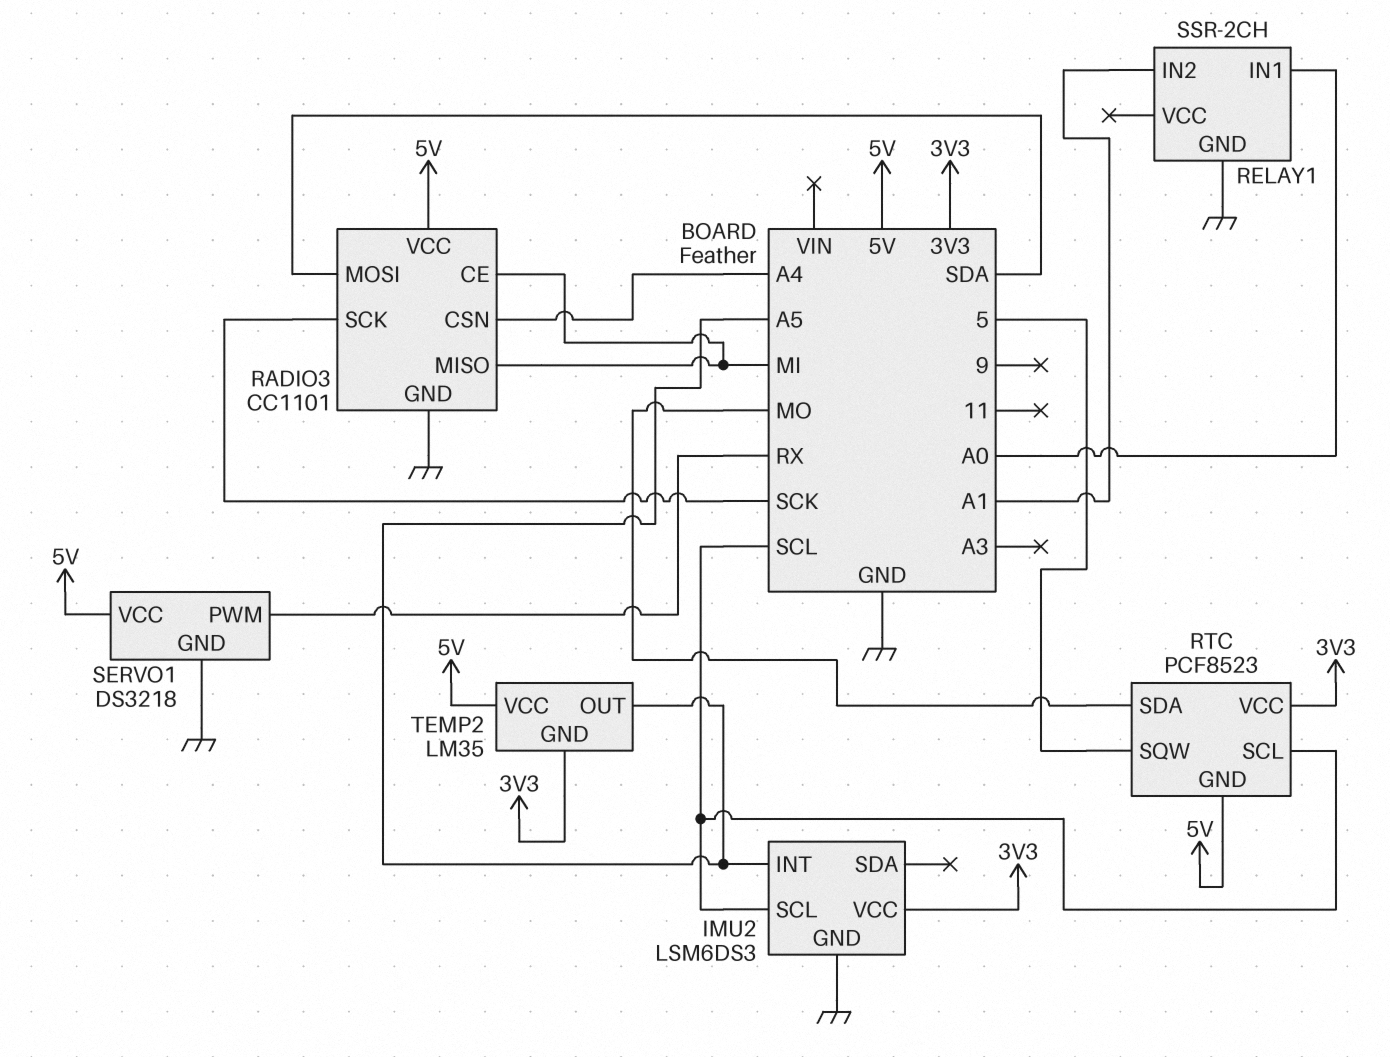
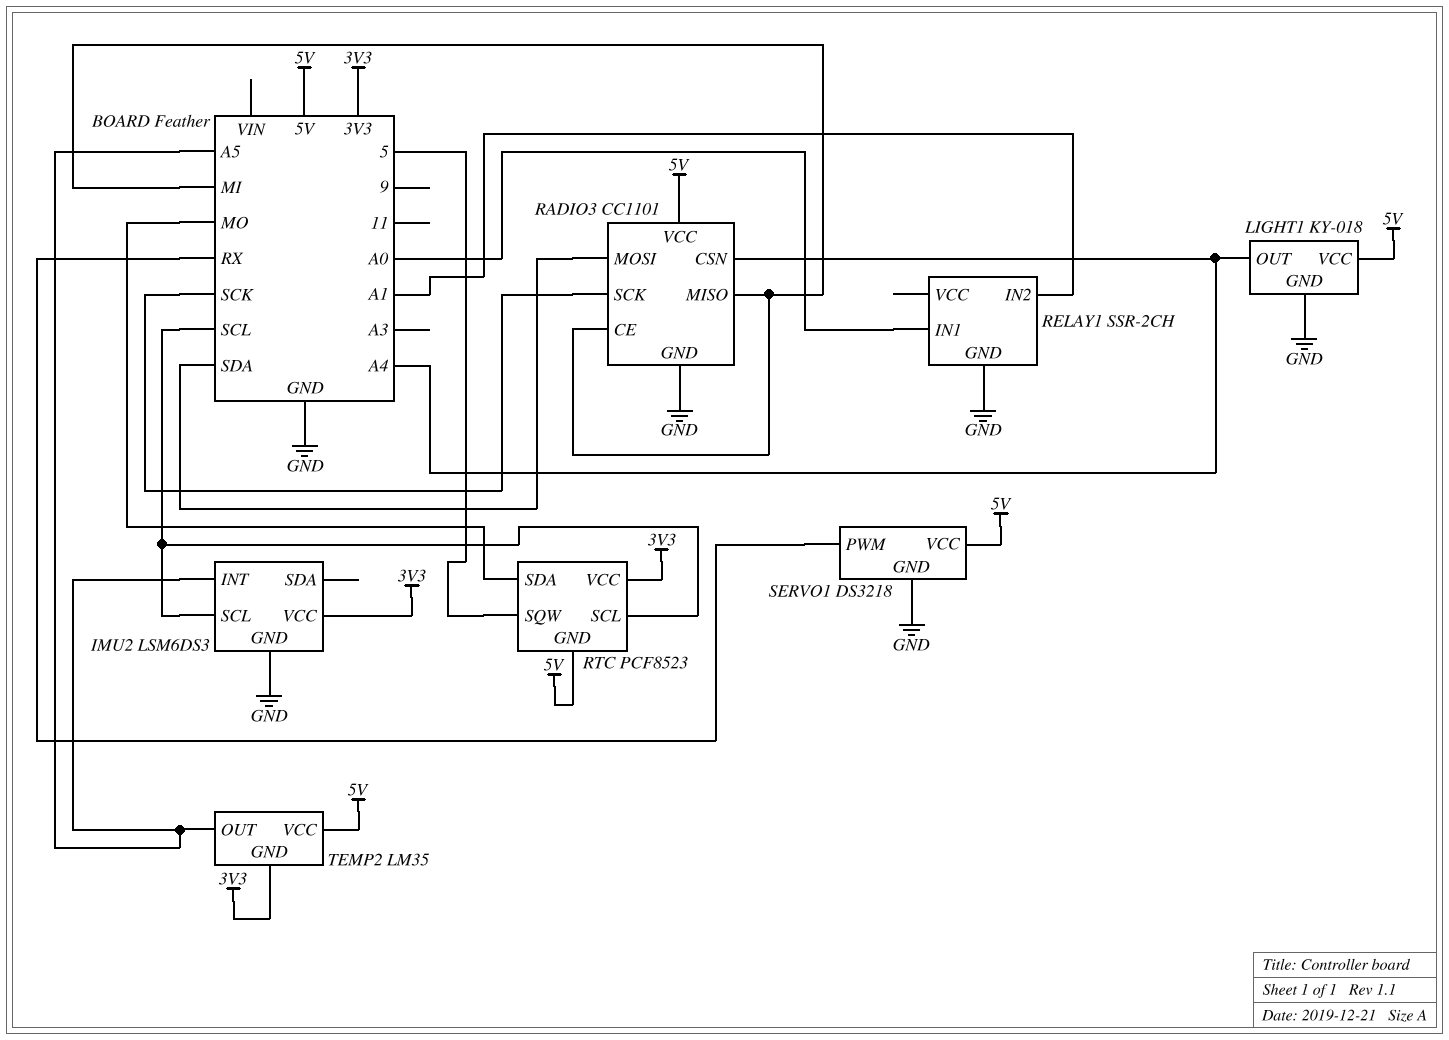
LIGHT1: none -> KY-018
LIGHT1 pin GND: none -> GND
LIGHT1 pin OUT: none -> A4
LIGHT1 pin VCC: none -> 5V

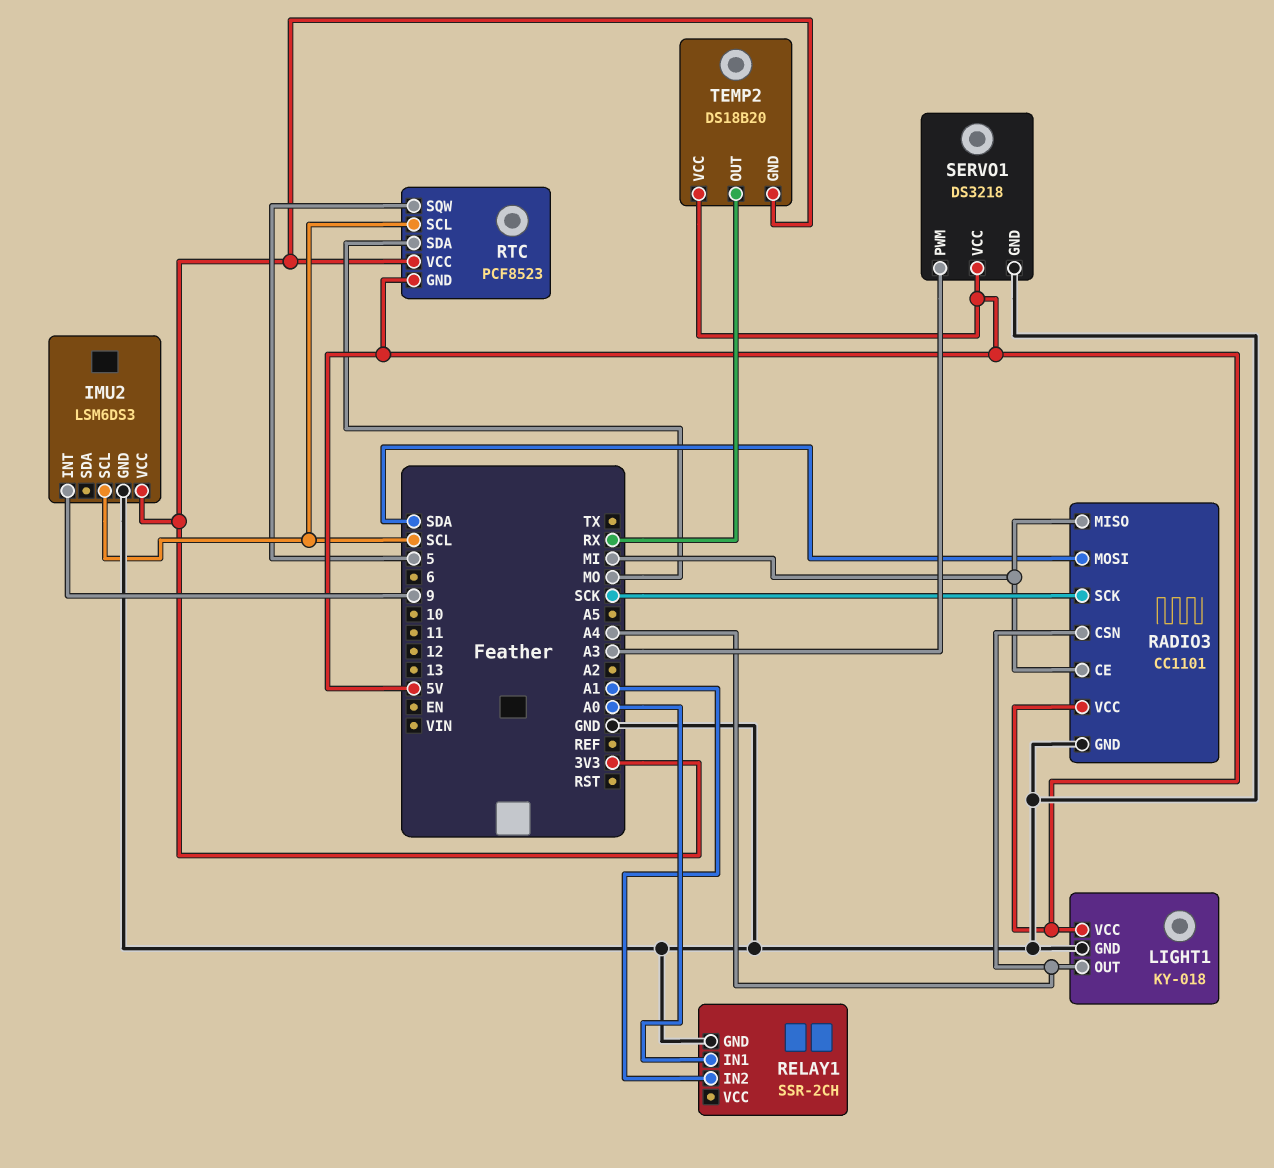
IMU2 pin INT: A5 -> 9
SERVO1 pin PWM: RX -> A3
TEMP2: LM35 -> DS18B20
TEMP2 pin OUT: A5 -> RX

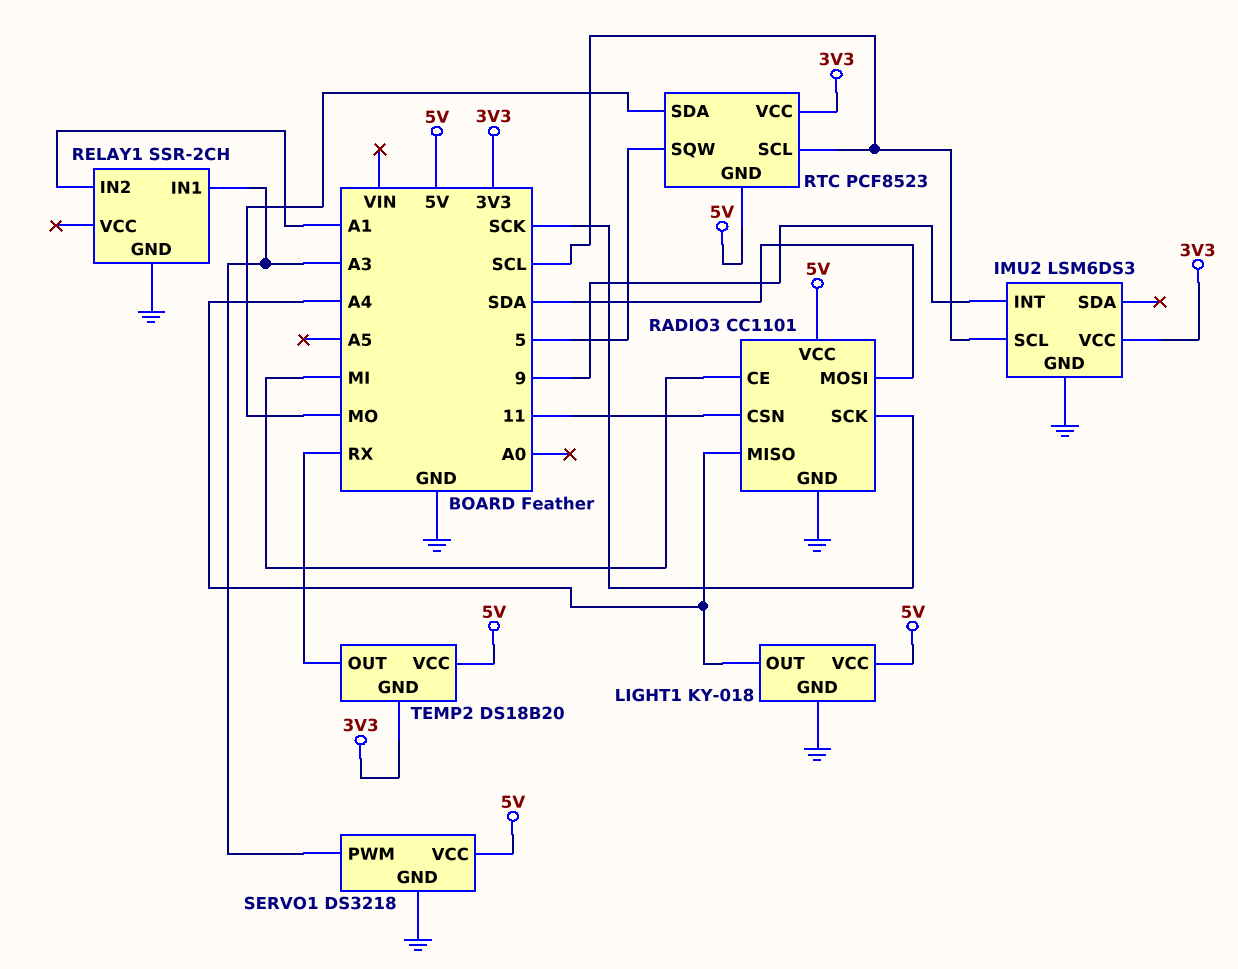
RADIO3 pin CSN: A4 -> 11
RADIO3 pin MISO: MI -> A4
RELAY1 pin IN1: A0 -> A3

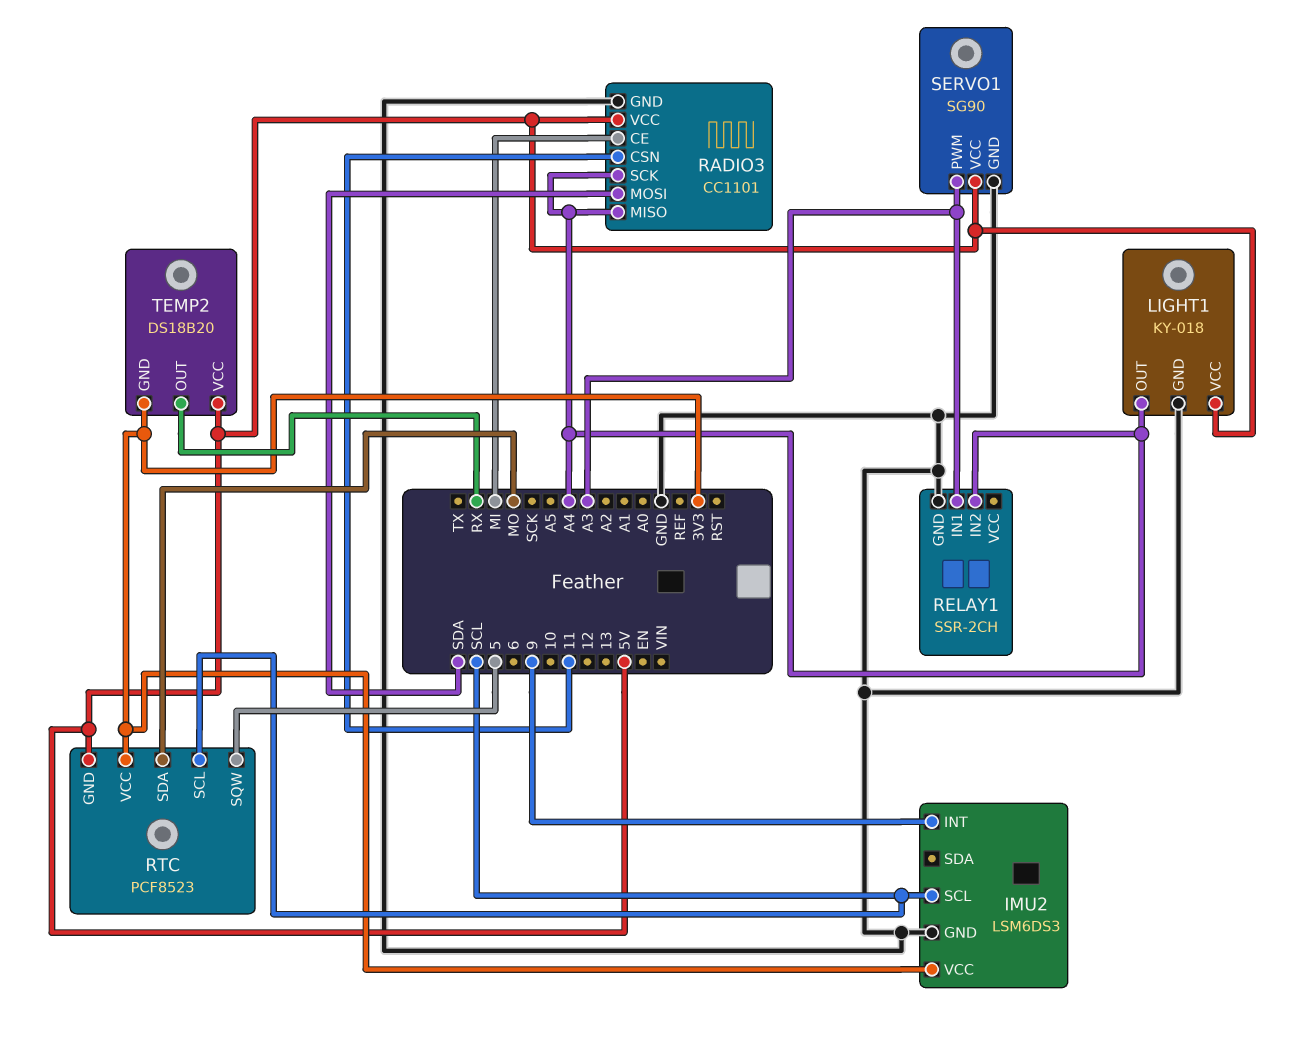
RADIO3 pin SCK: SCK -> A4
RELAY1 pin IN2: A1 -> A4
SERVO1: DS3218 -> SG90

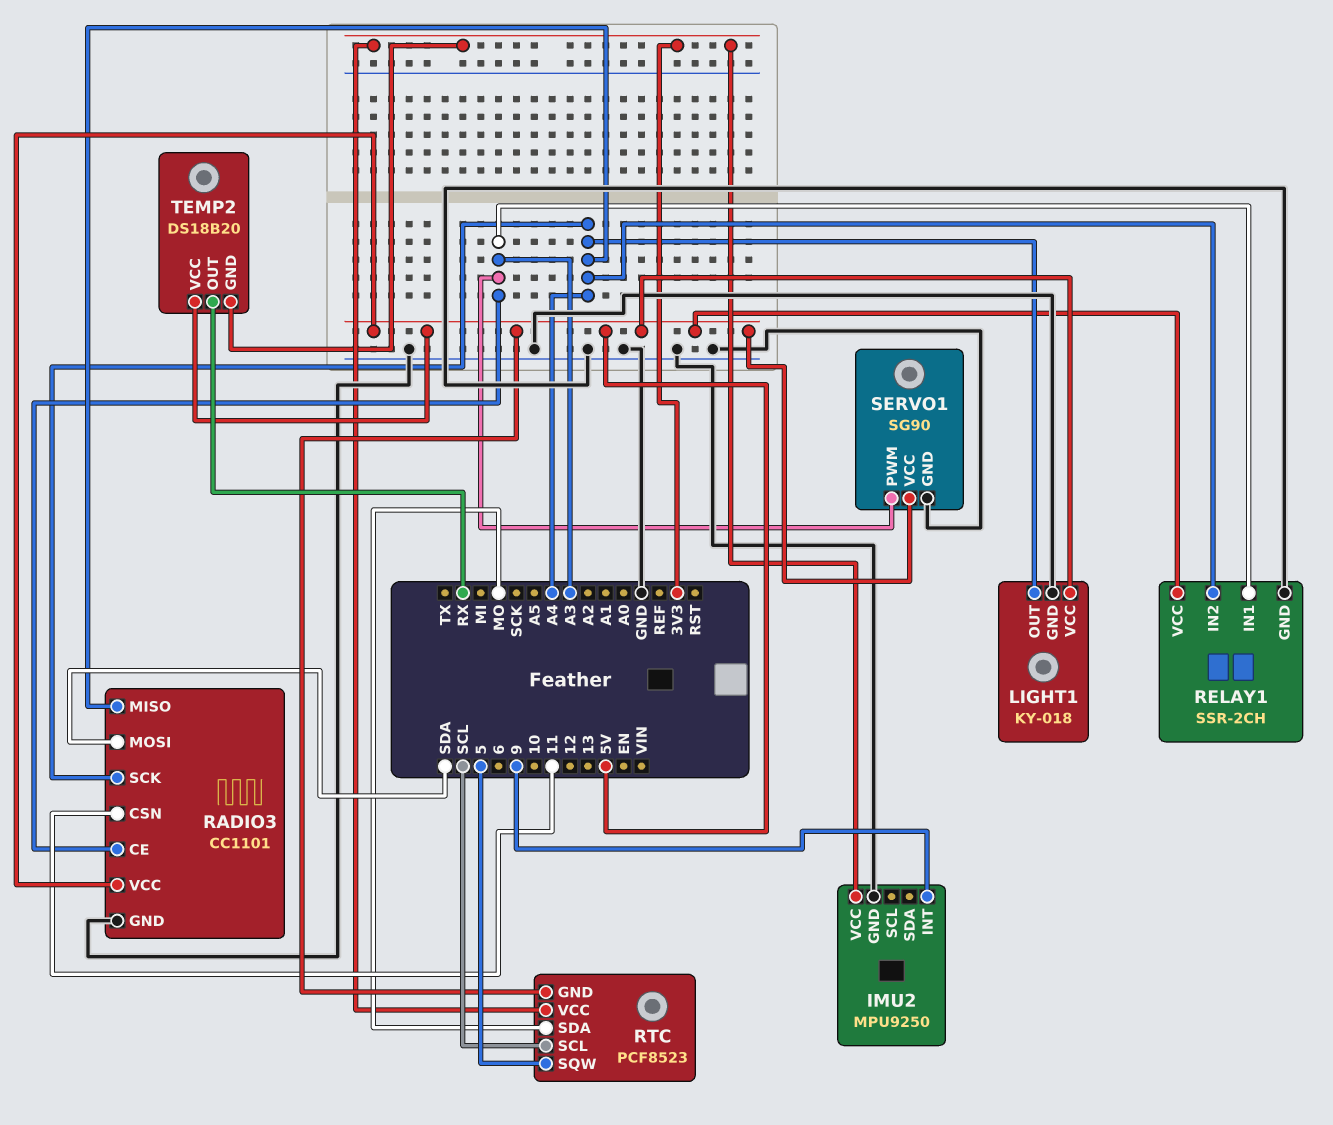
IMU2: LSM6DS3 -> MPU9250
IMU2 pin SCL: SCL -> none
RADIO3 pin CE: MI -> A3
RELAY1 pin VCC: none -> 5V

